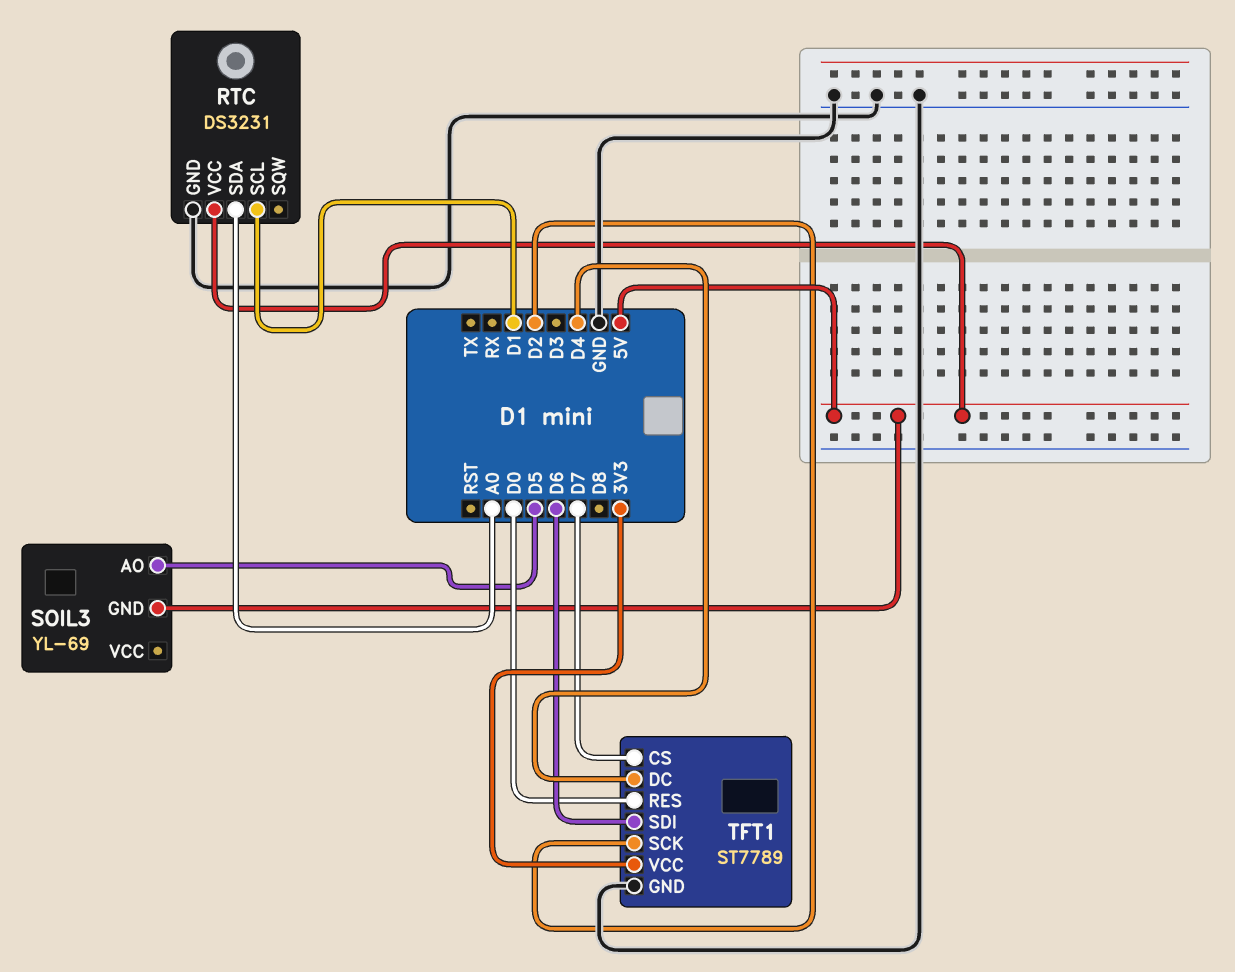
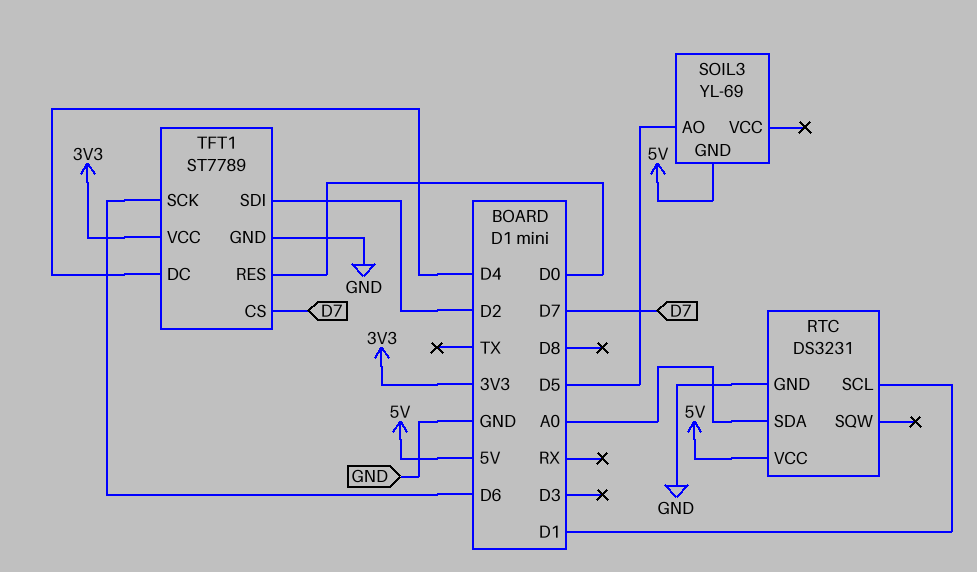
TFT1 pin SCK: D2 -> D6
TFT1 pin SDI: D6 -> D2

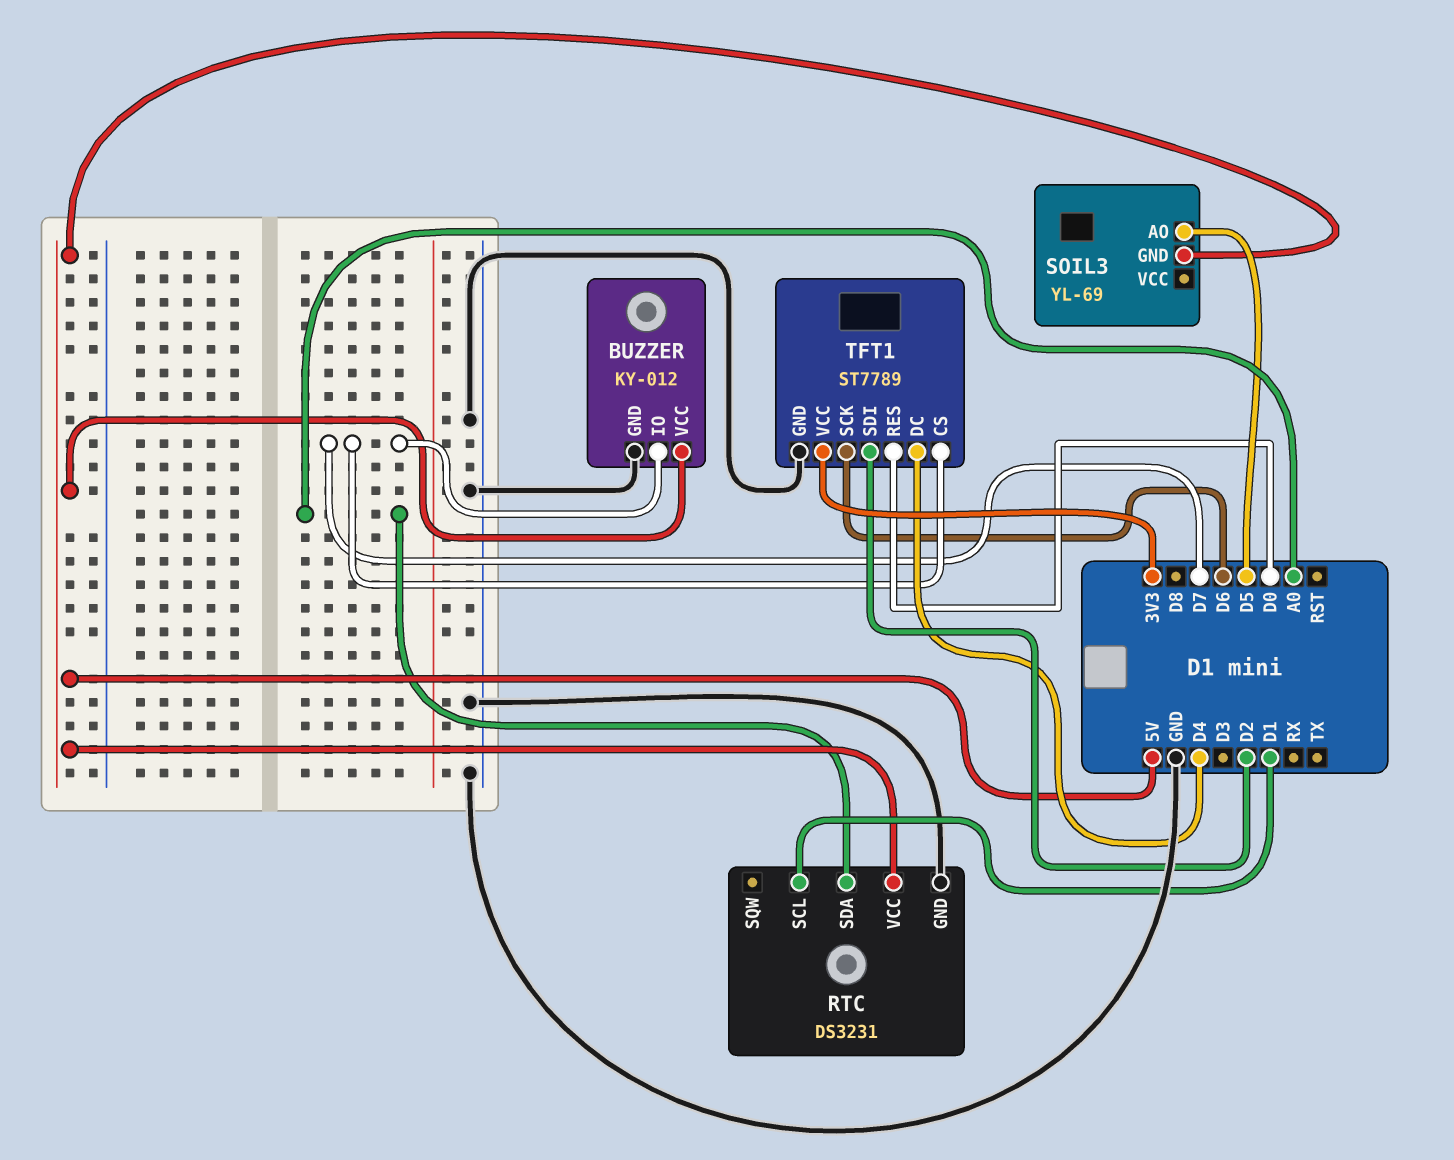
BUZZER: none -> KY-012
BUZZER pin GND: none -> GND
BUZZER pin IO: none -> D7
BUZZER pin VCC: none -> 5V

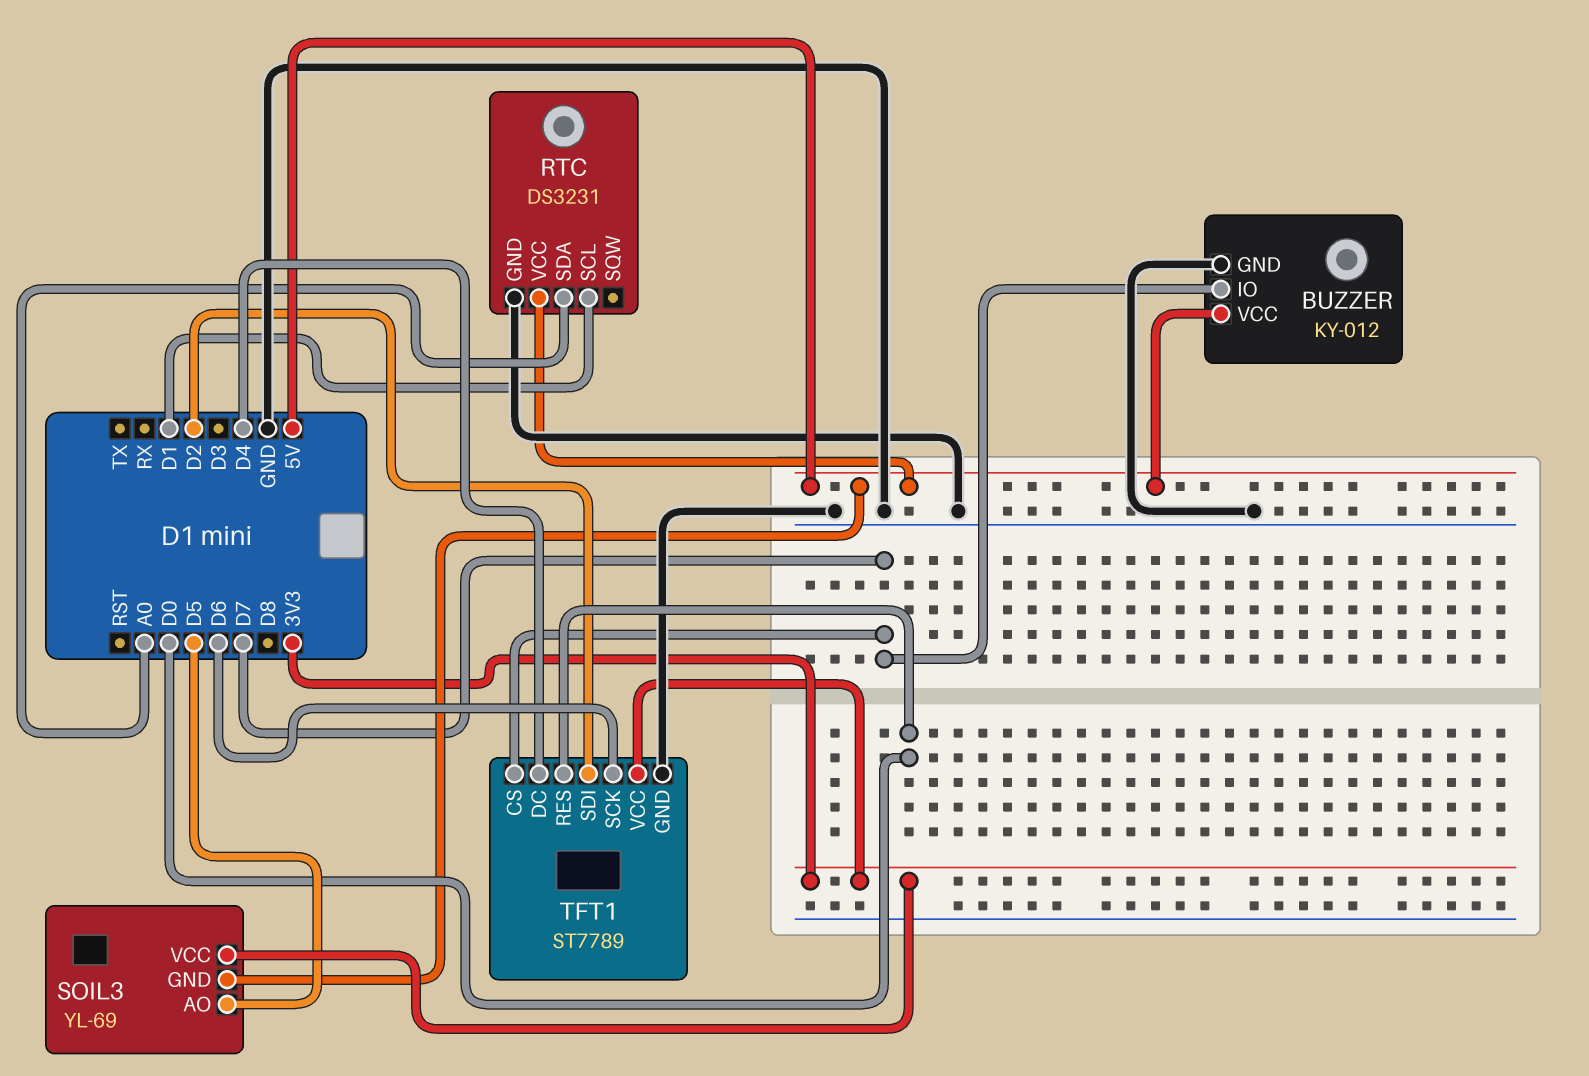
SOIL3 pin VCC: none -> 3V3

